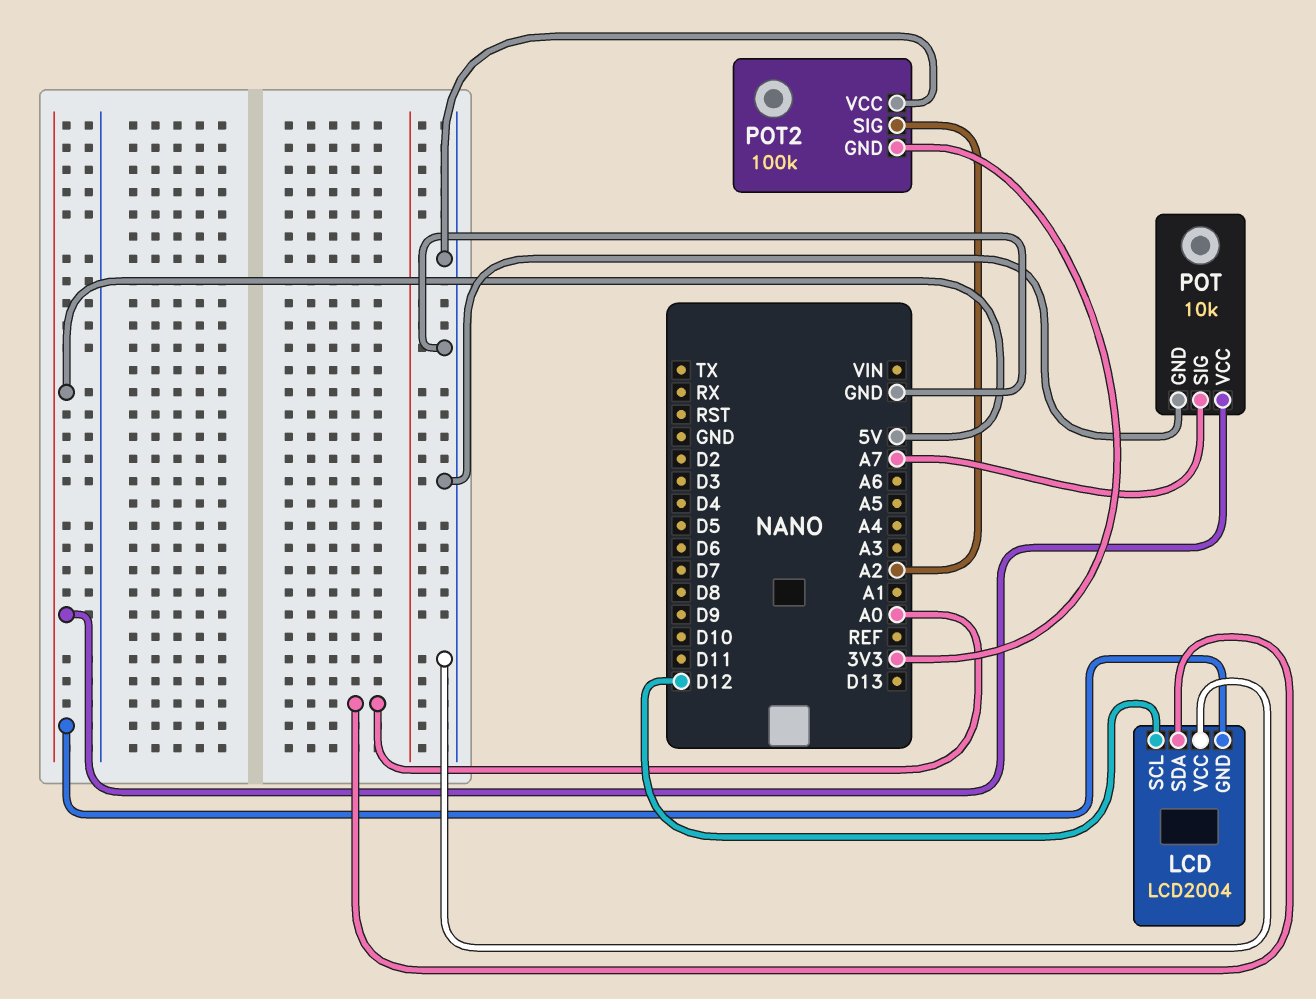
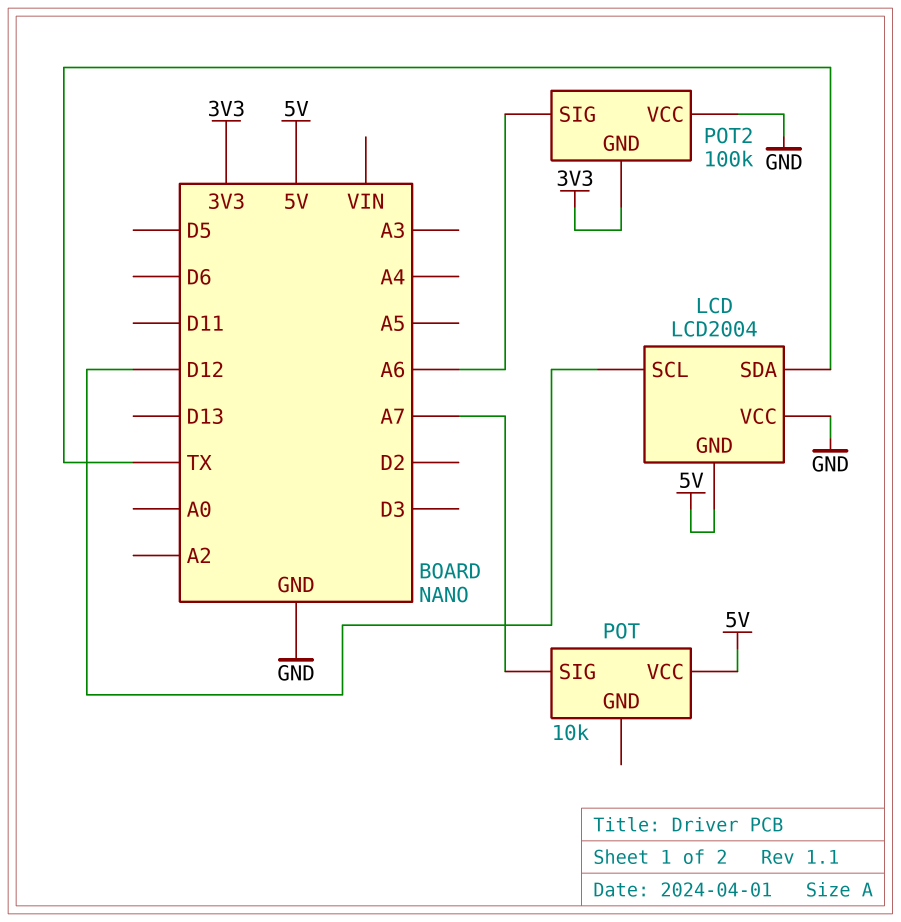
LCD pin SDA: A0 -> TX
POT pin GND: GND -> none
POT2 pin SIG: A2 -> A6

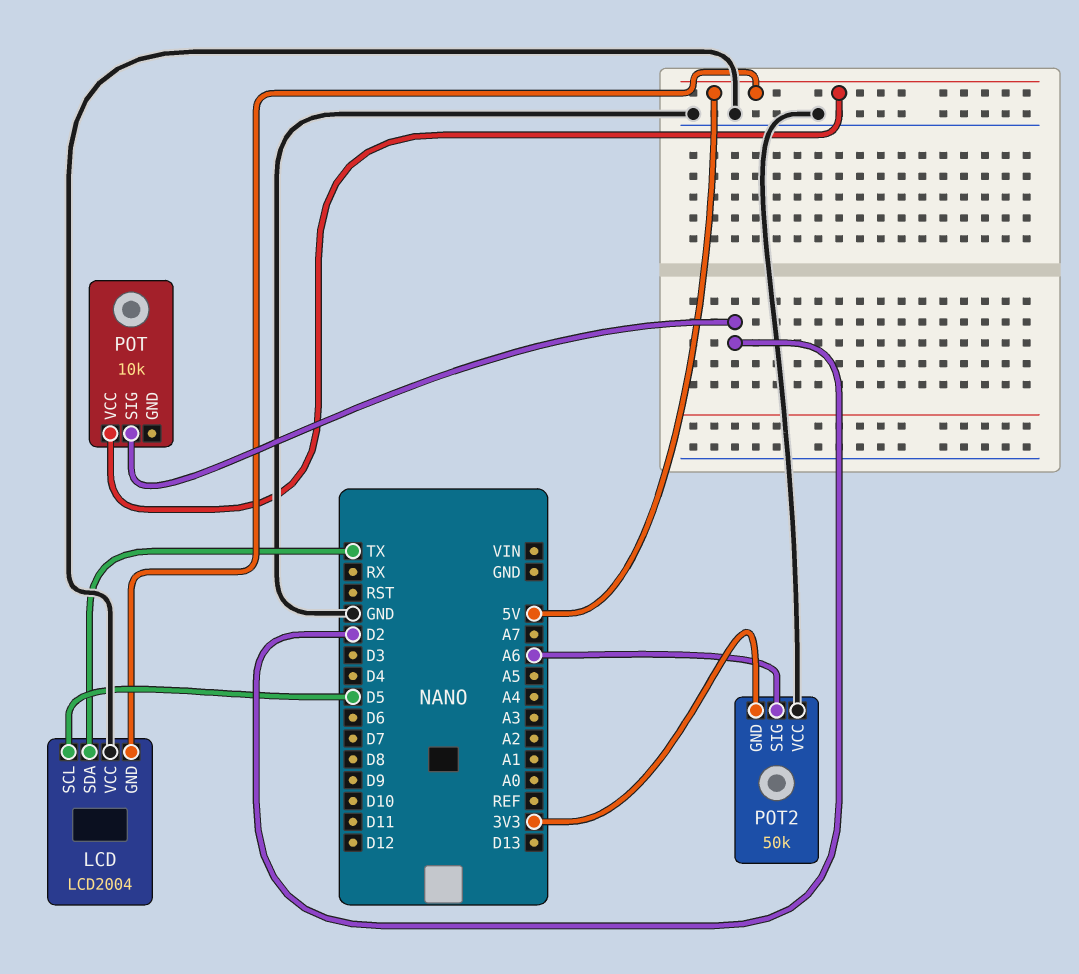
LCD pin SCL: D12 -> D5
POT pin SIG: A7 -> D2
POT2: 100k -> 50k

